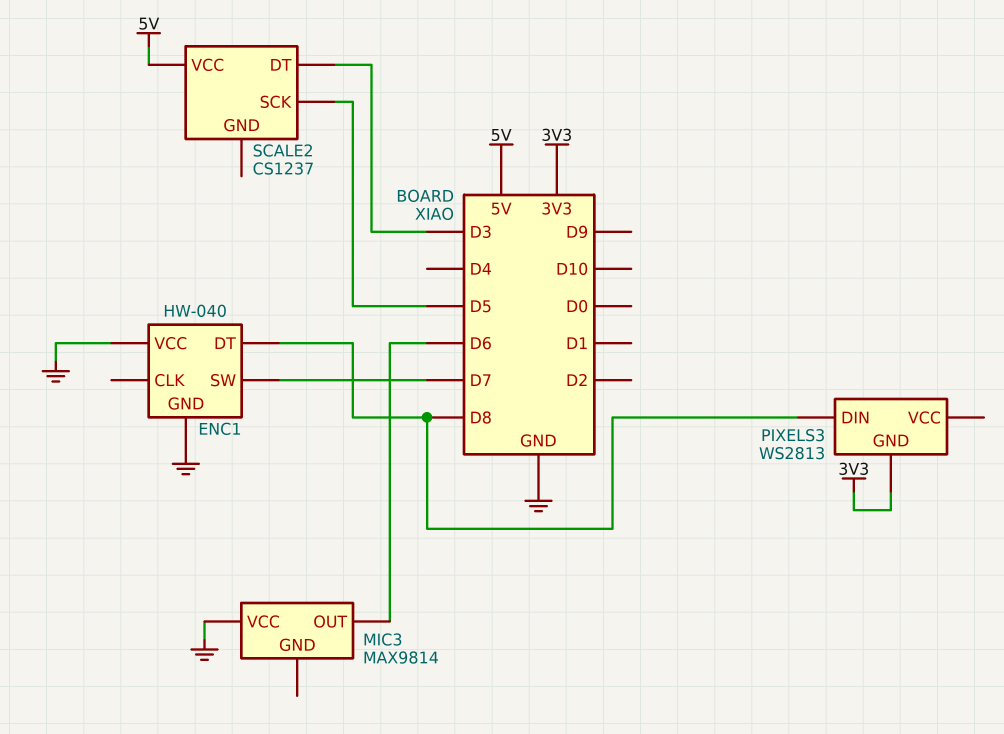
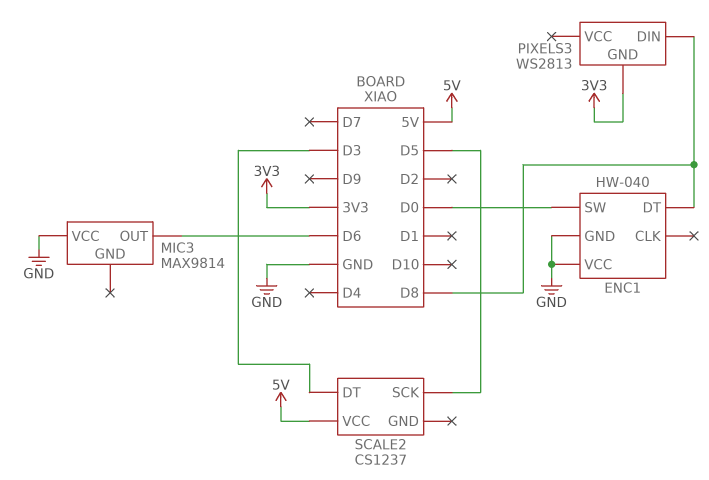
ENC1 pin SW: D7 -> D0

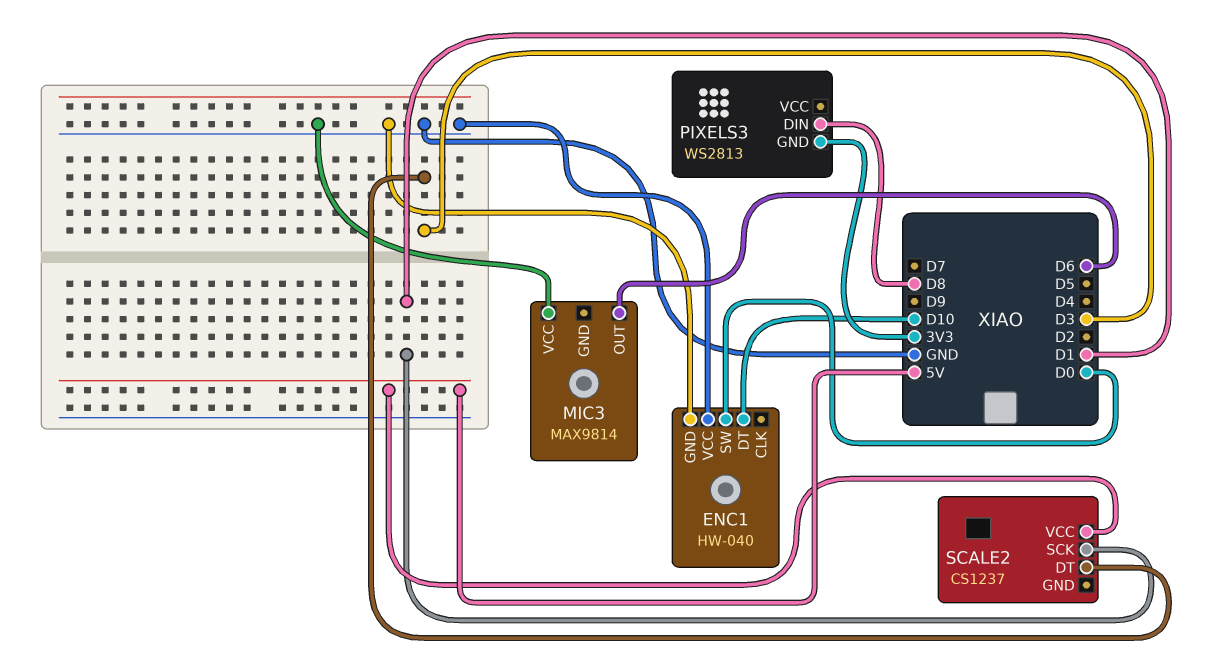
ENC1 pin DT: D8 -> D10
SCALE2 pin SCK: D5 -> D1

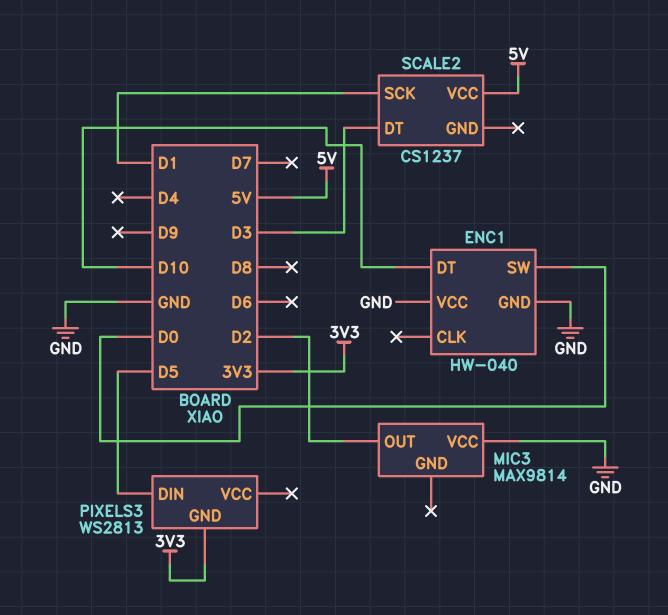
MIC3 pin OUT: D6 -> D2
PIXELS3 pin DIN: D8 -> D5

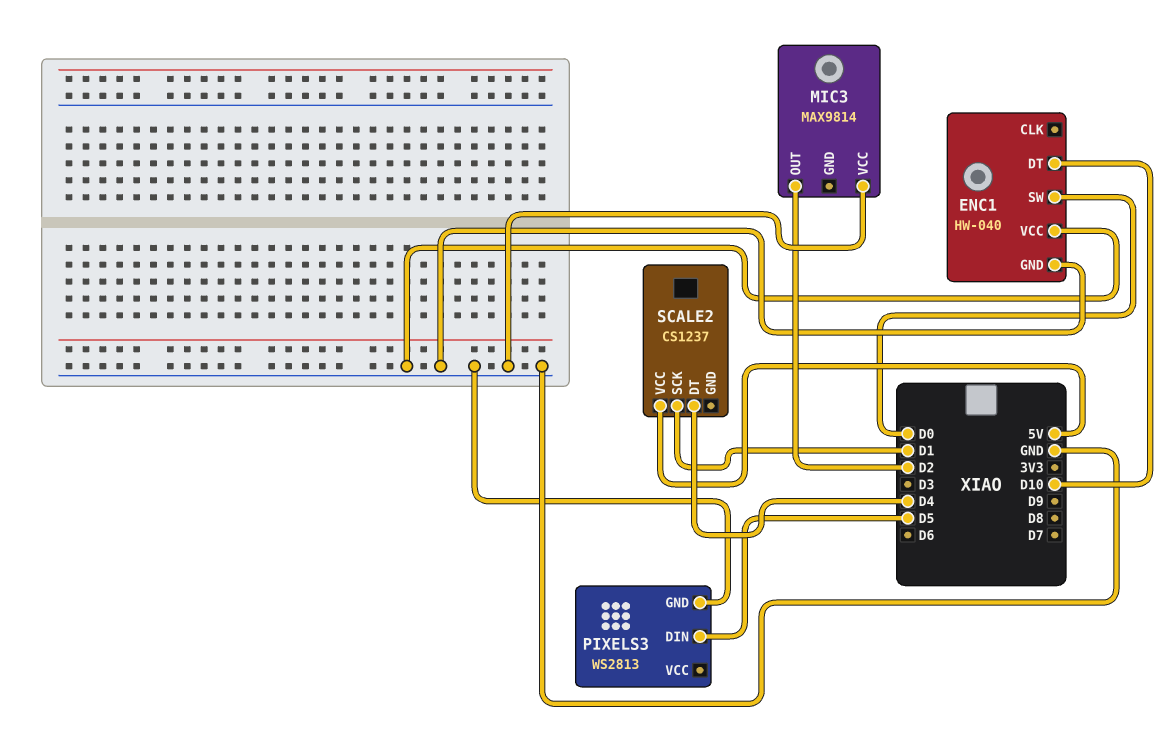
PIXELS3 pin GND: 3V3 -> GND
SCALE2 pin DT: D3 -> D4

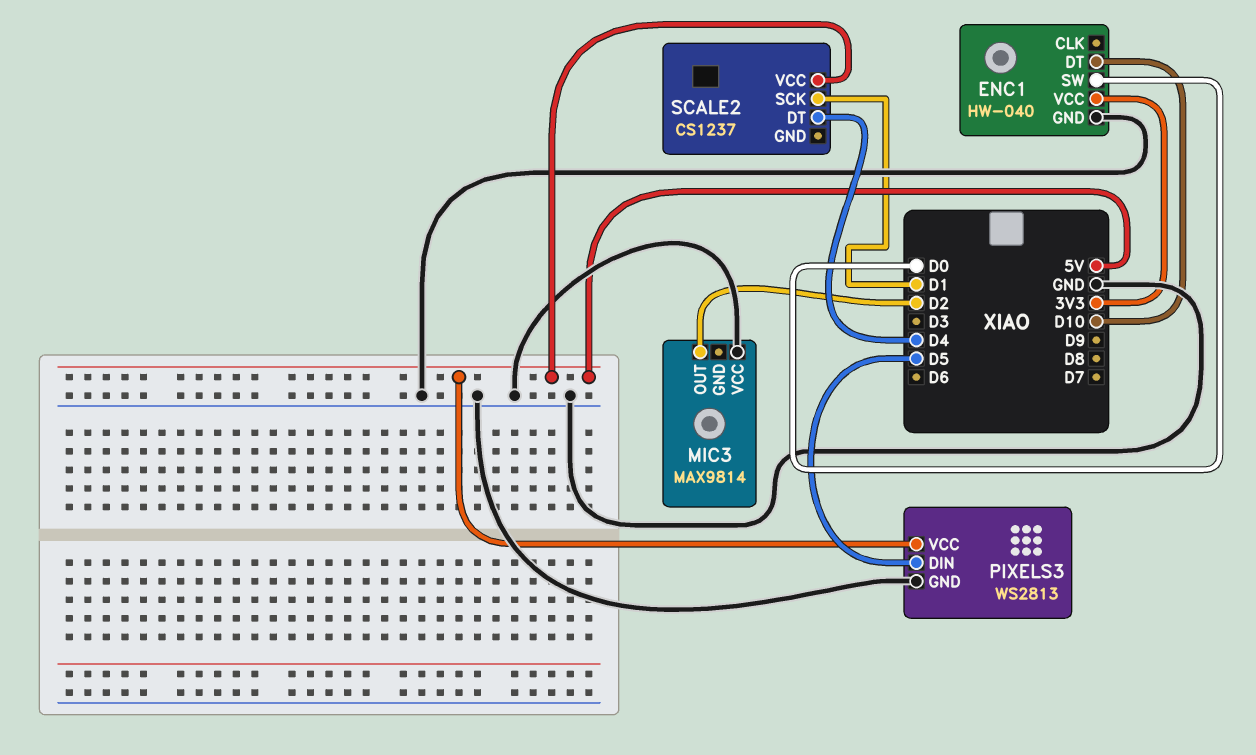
ENC1 pin VCC: GND -> 3V3
PIXELS3 pin VCC: none -> 5V

